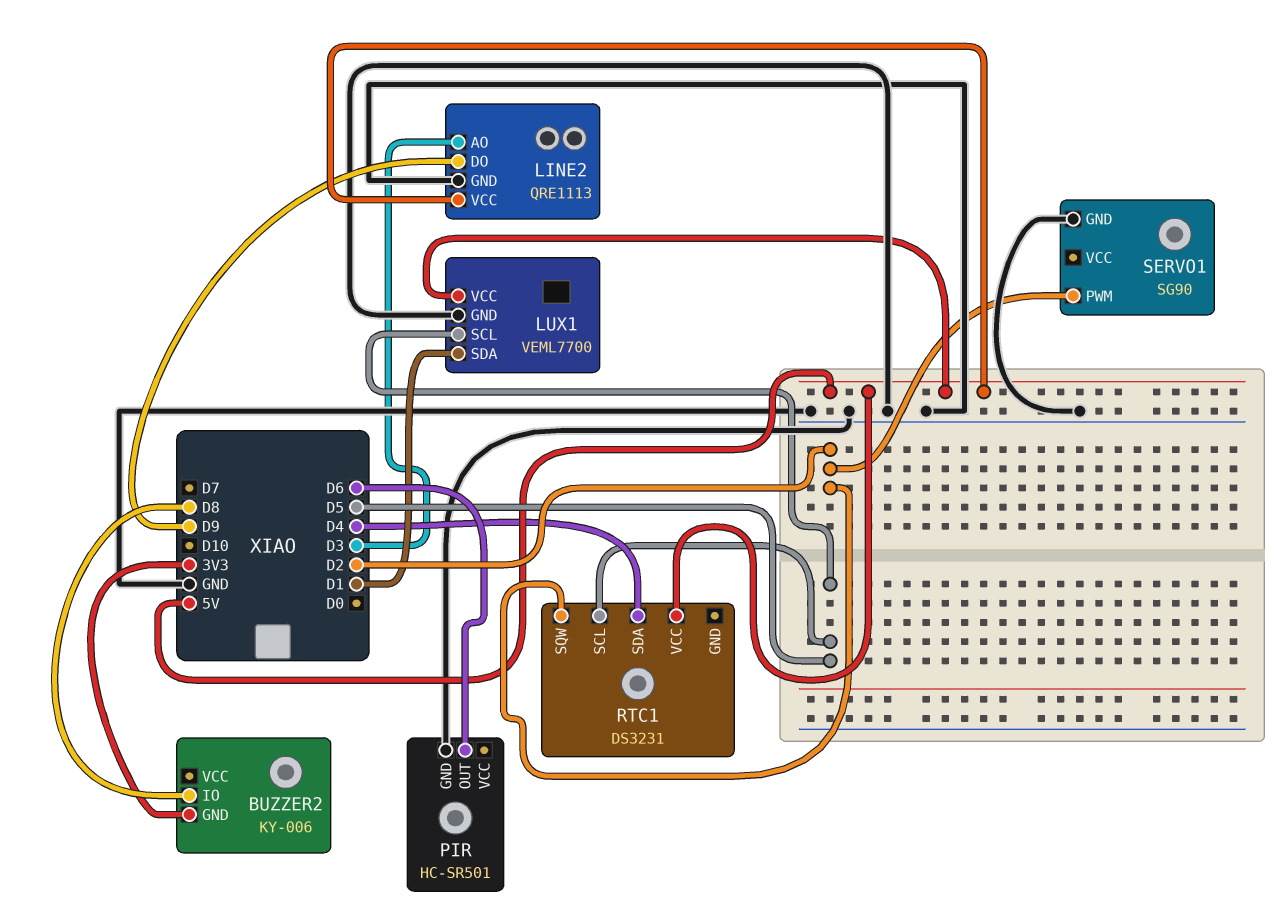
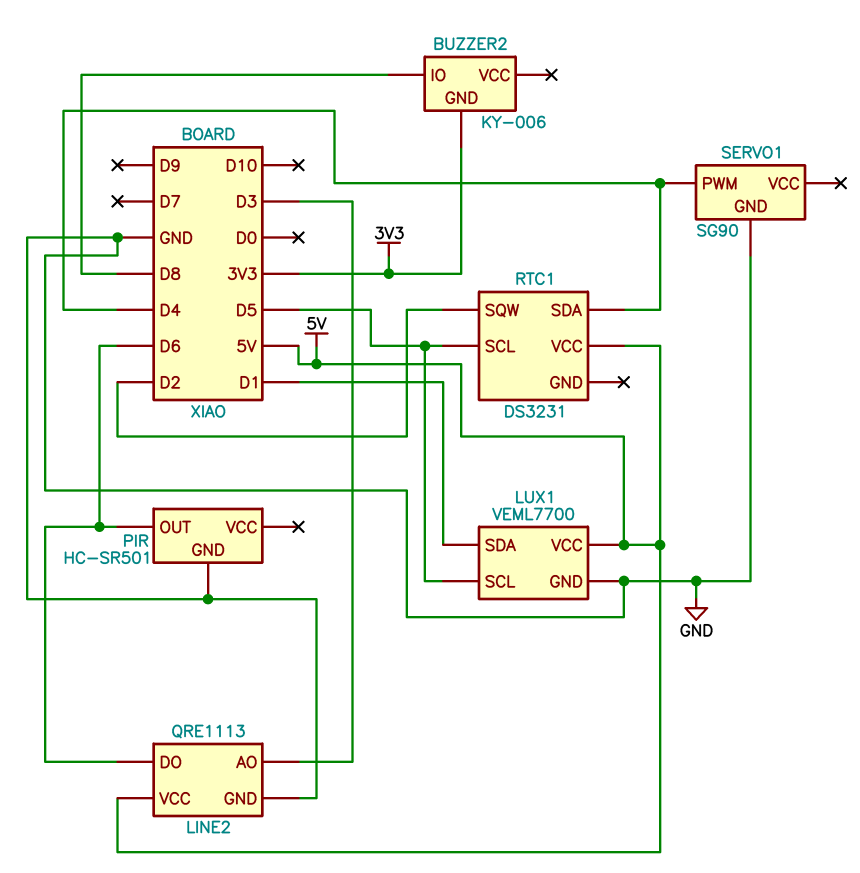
LINE2 pin DO: D9 -> D6
SERVO1 pin PWM: D2 -> D4

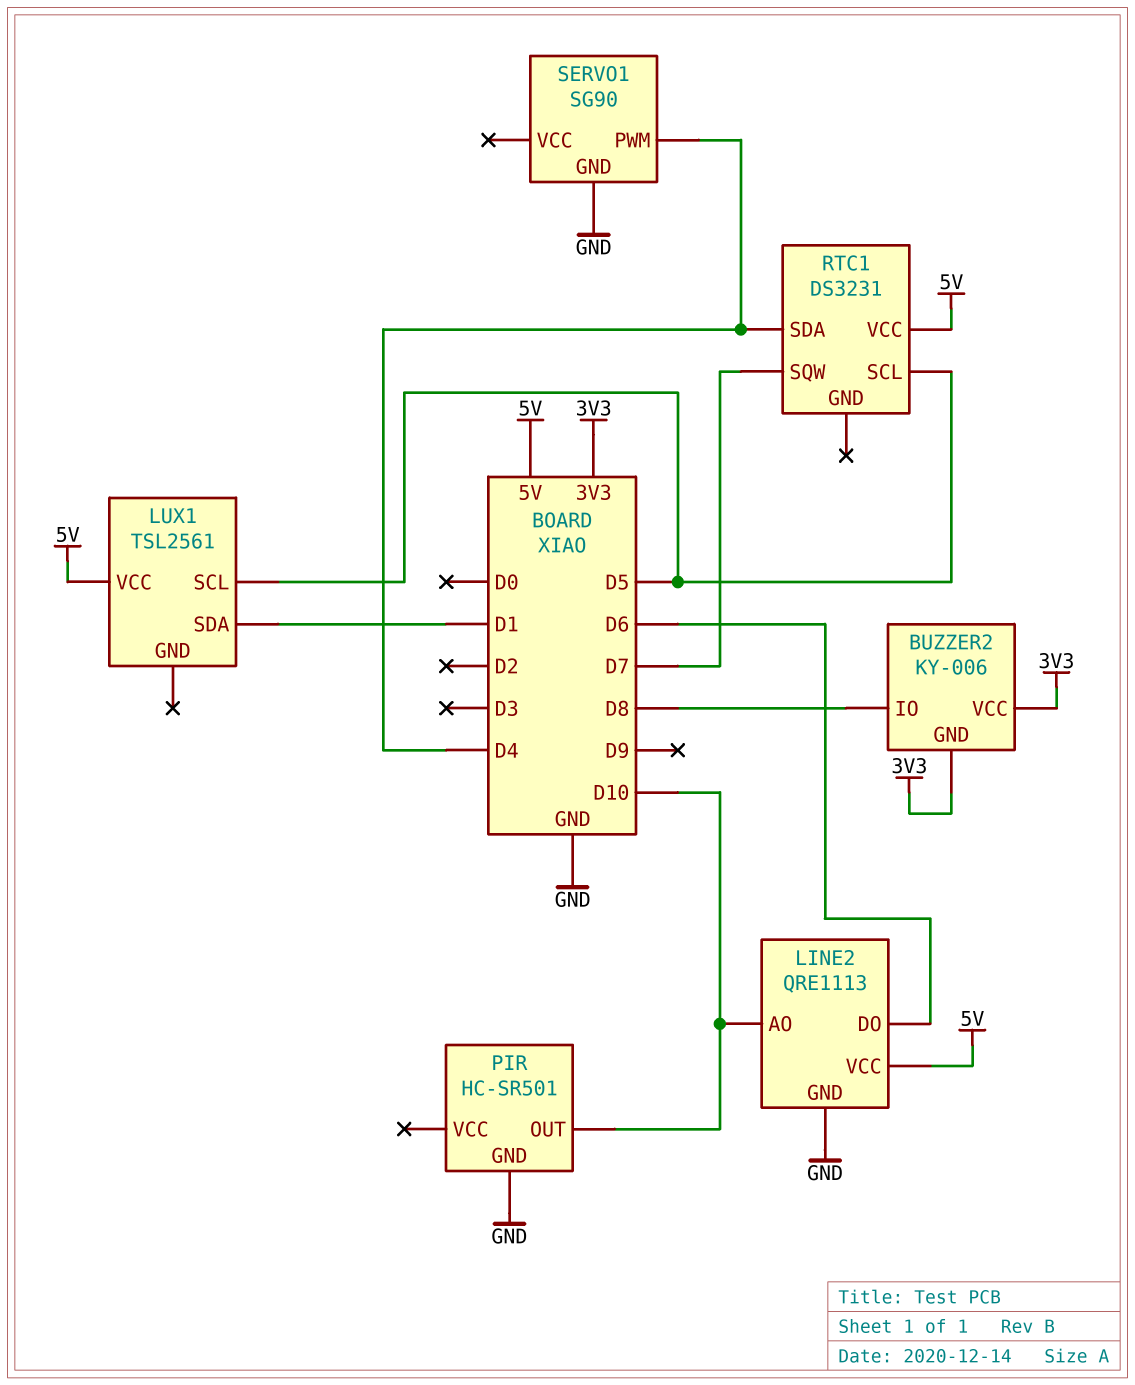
BUZZER2 pin VCC: none -> 3V3
LINE2 pin AO: D3 -> D10
LUX1: VEML7700 -> TSL2561
LUX1 pin GND: GND -> none
PIR pin OUT: D6 -> D10
RTC1 pin SQW: D2 -> D7

